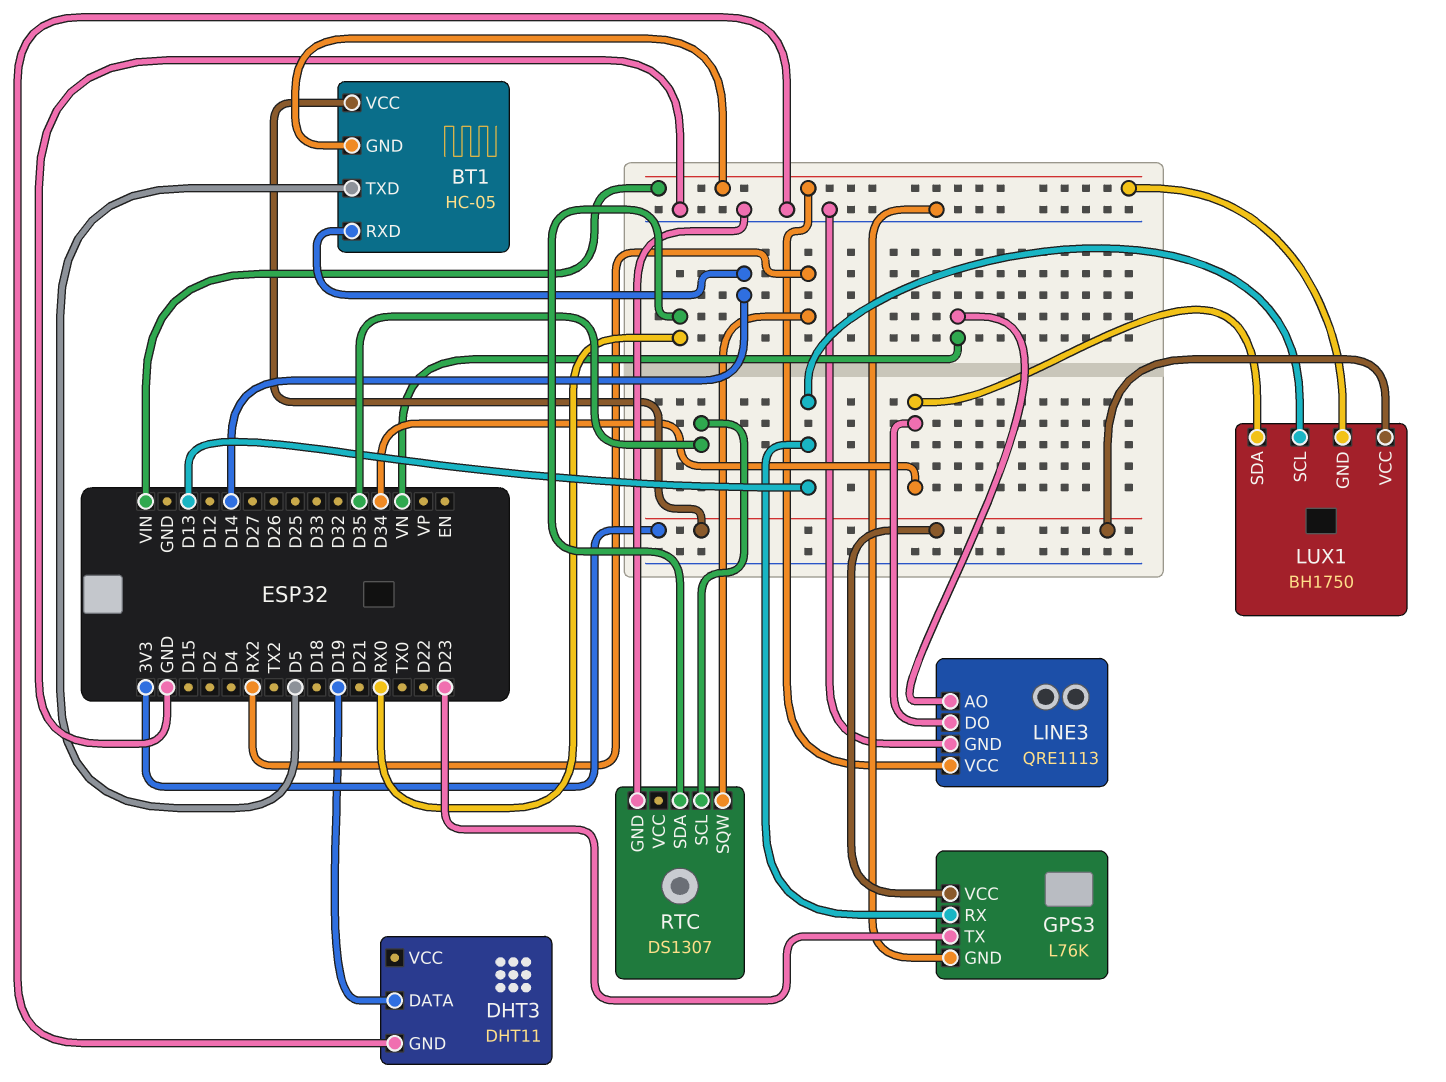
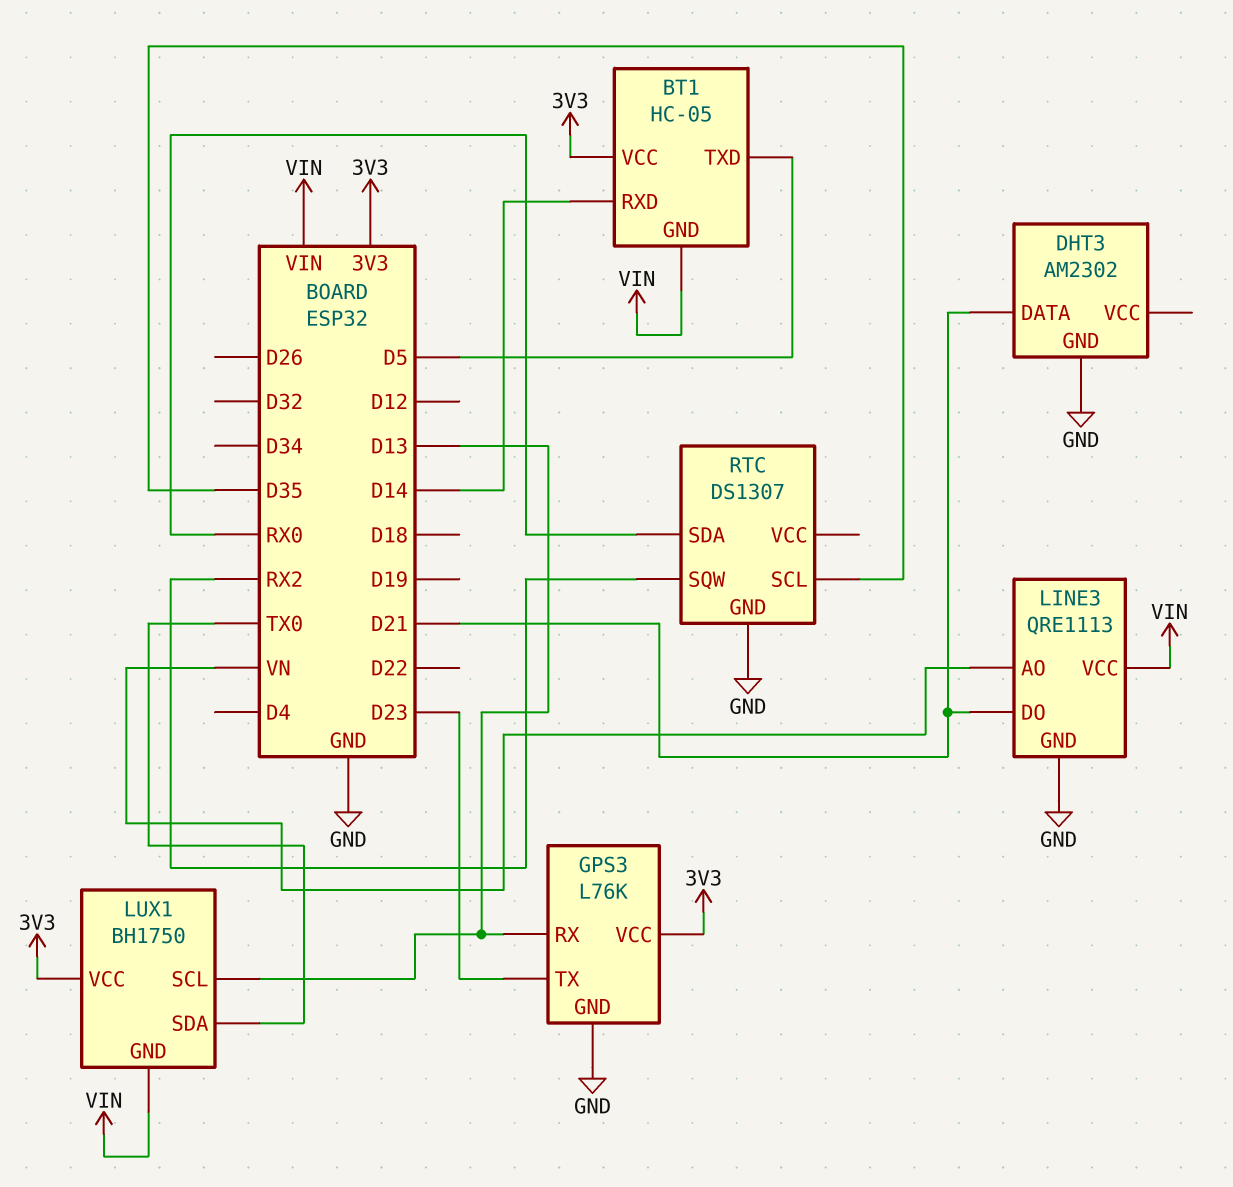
DHT3: DHT11 -> AM2302
DHT3 pin DATA: D19 -> D21
LINE3 pin DO: D34 -> D21
LUX1 pin SDA: D34 -> TX0

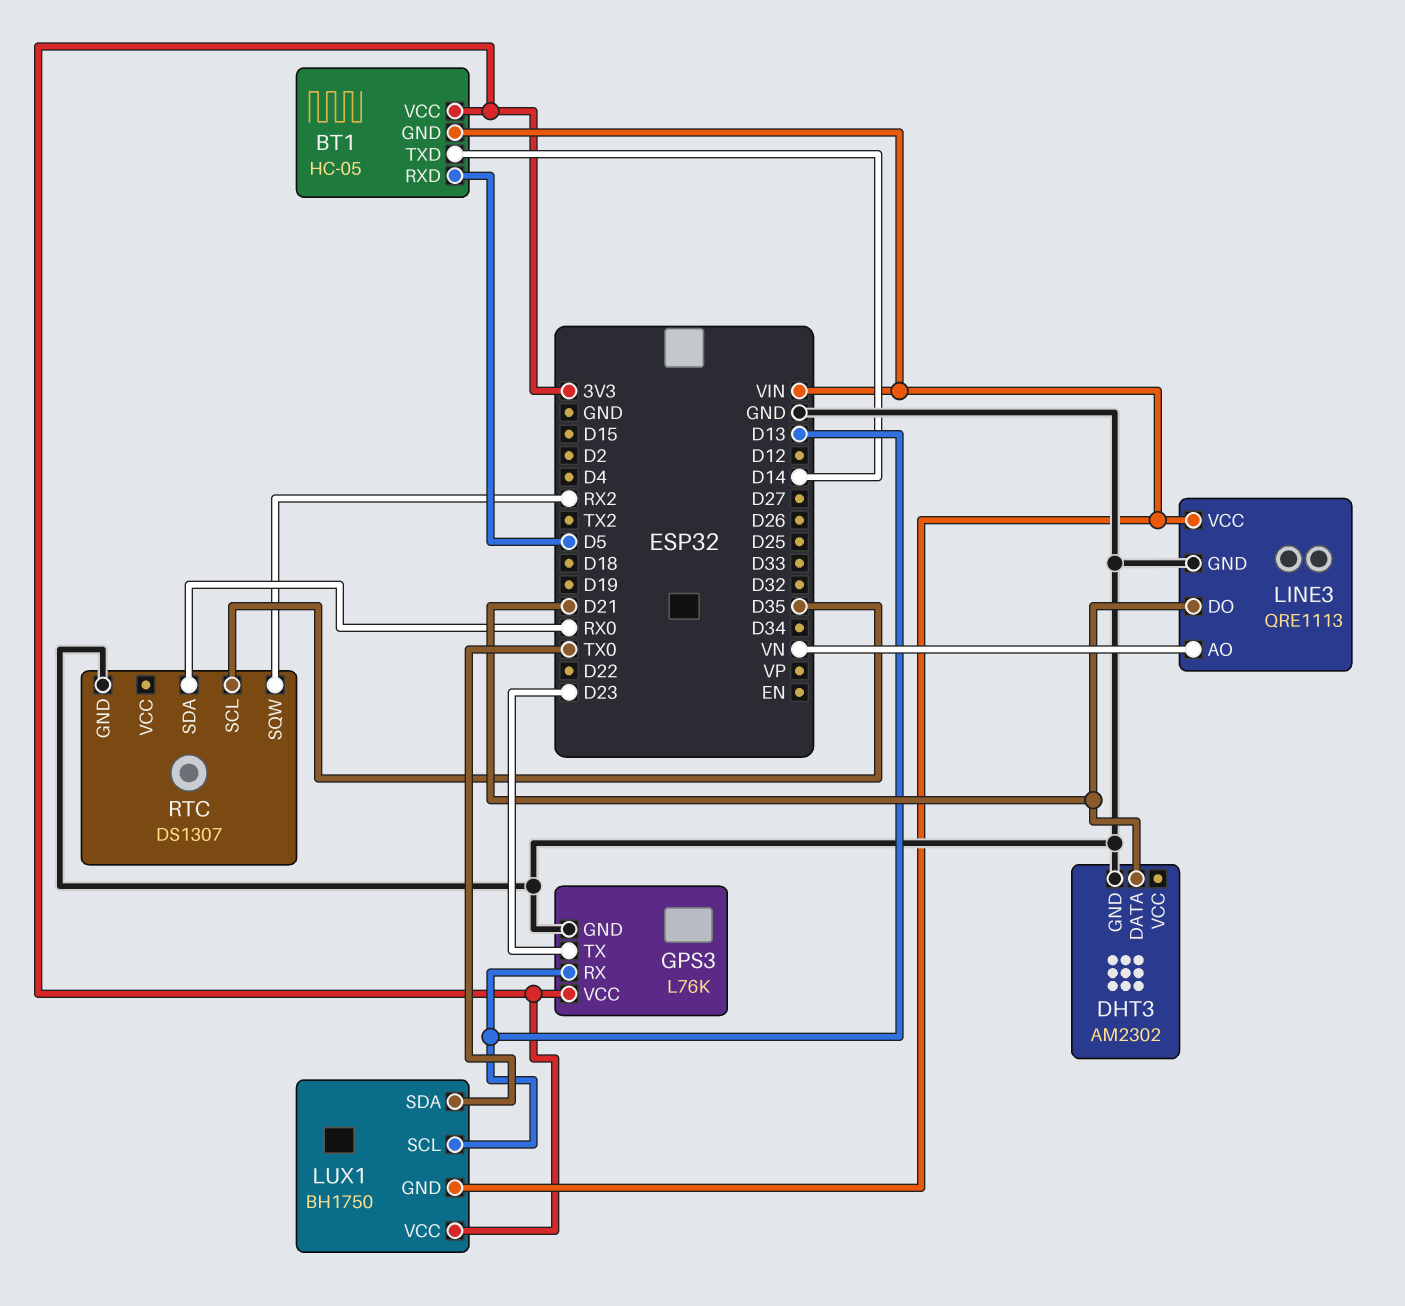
BT1 pin RXD: D14 -> D5
BT1 pin TXD: D5 -> D14

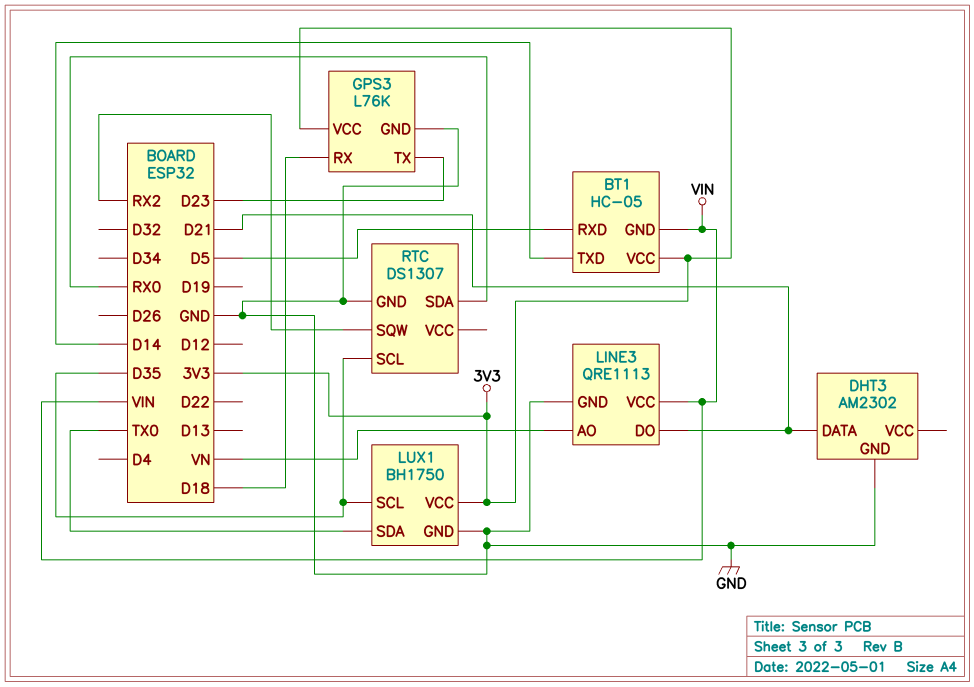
GPS3 pin RX: D13 -> D18
LUX1 pin GND: VIN -> GND
LUX1 pin SCL: D13 -> D35

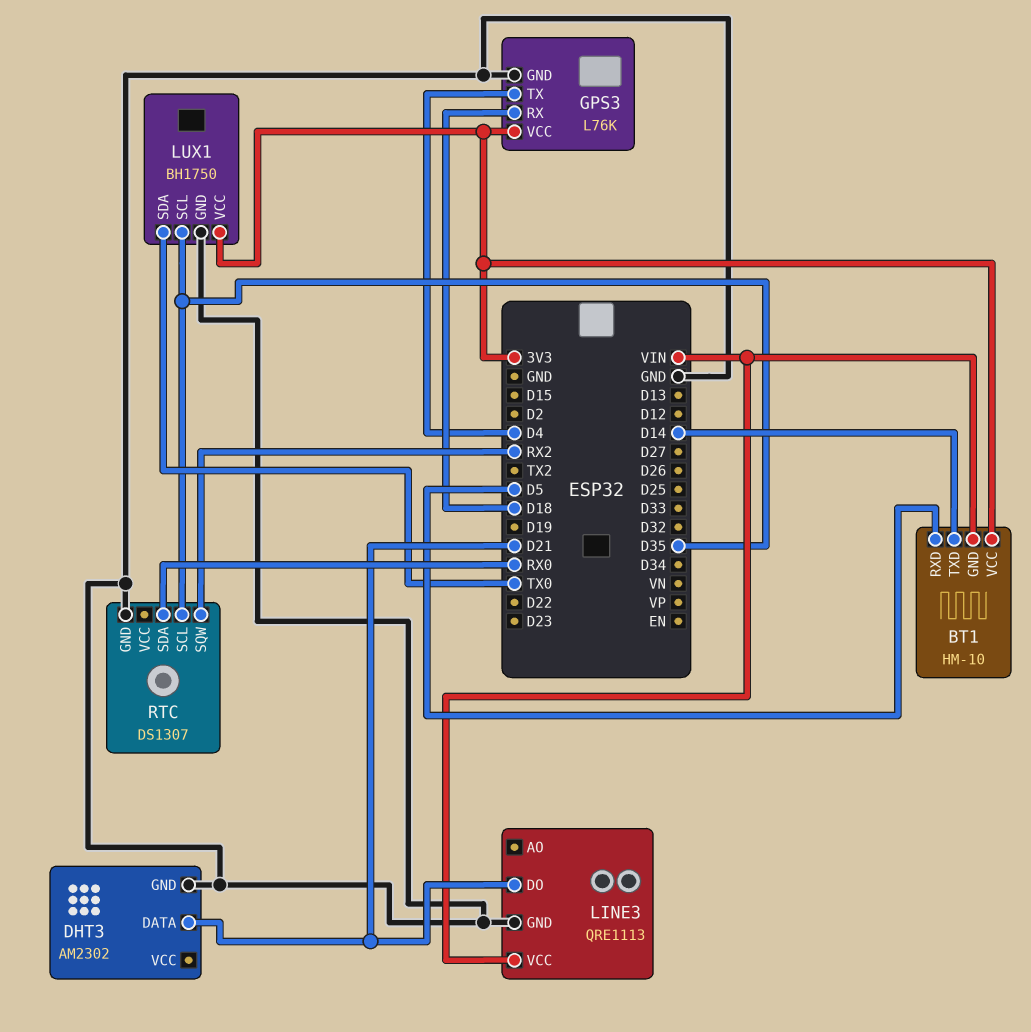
BT1: HC-05 -> HM-10
GPS3 pin TX: D23 -> D4
LINE3 pin AO: VN -> none

